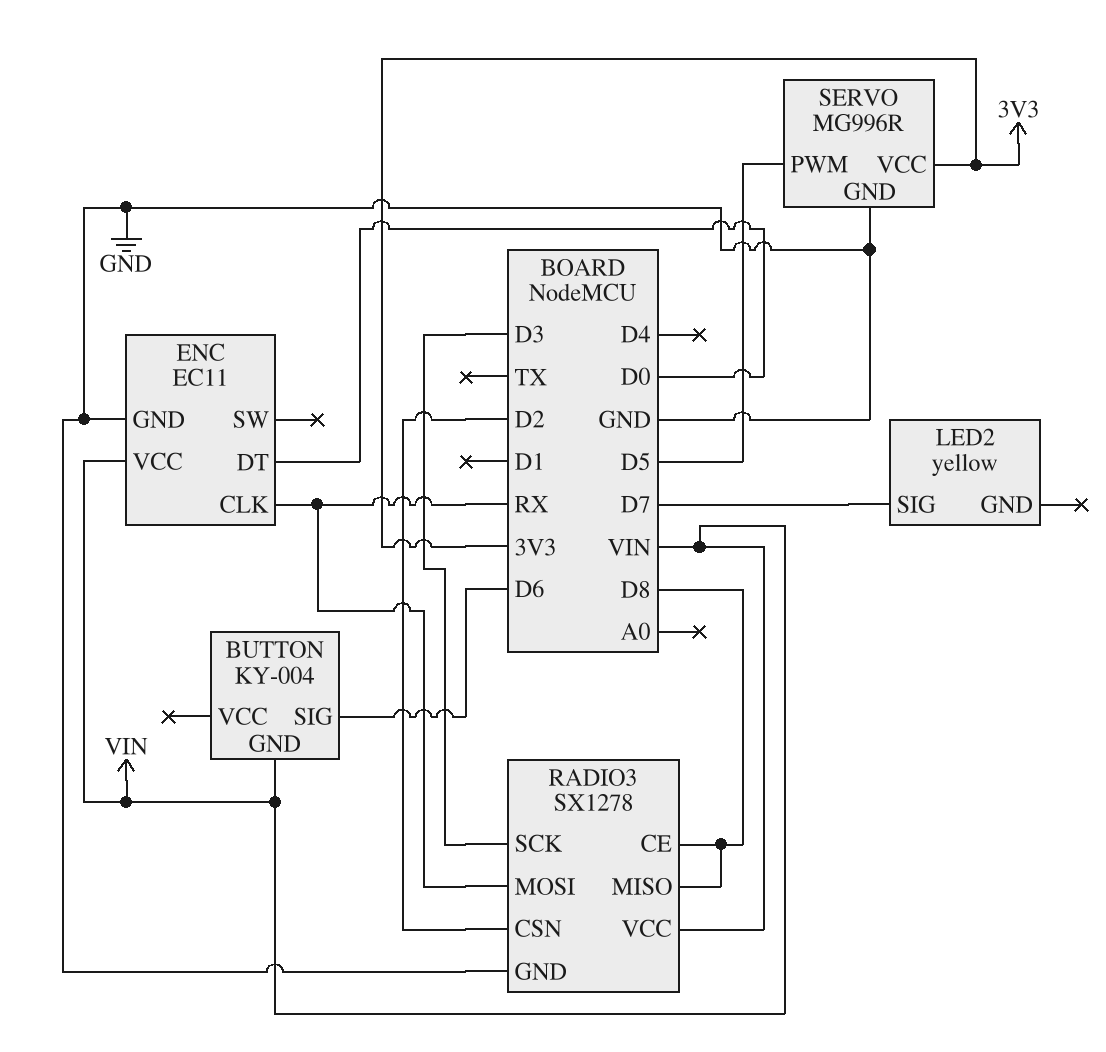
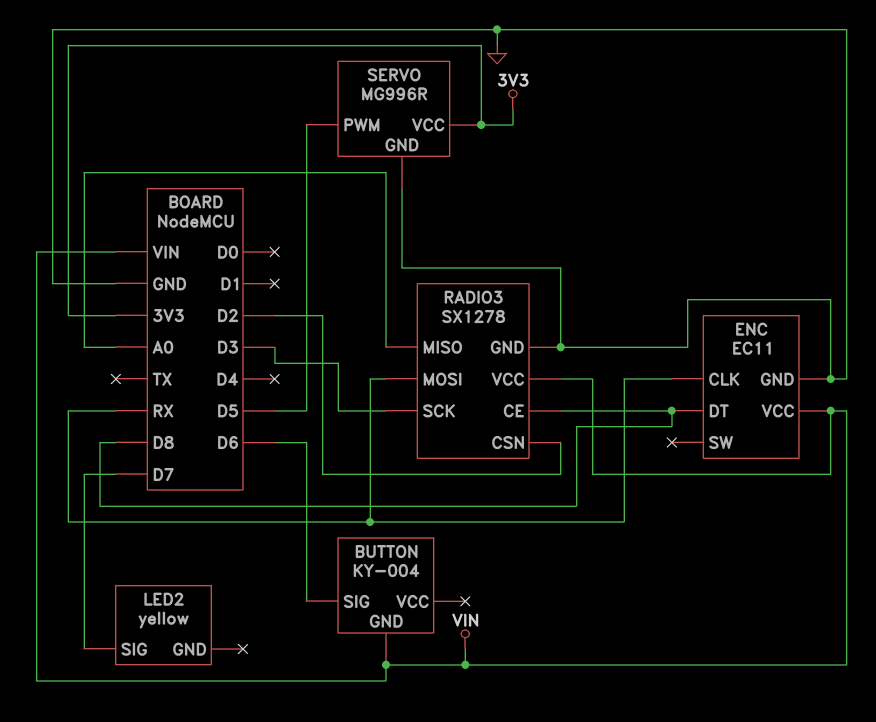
ENC pin DT: D0 -> D8
RADIO3 pin MISO: D8 -> A0

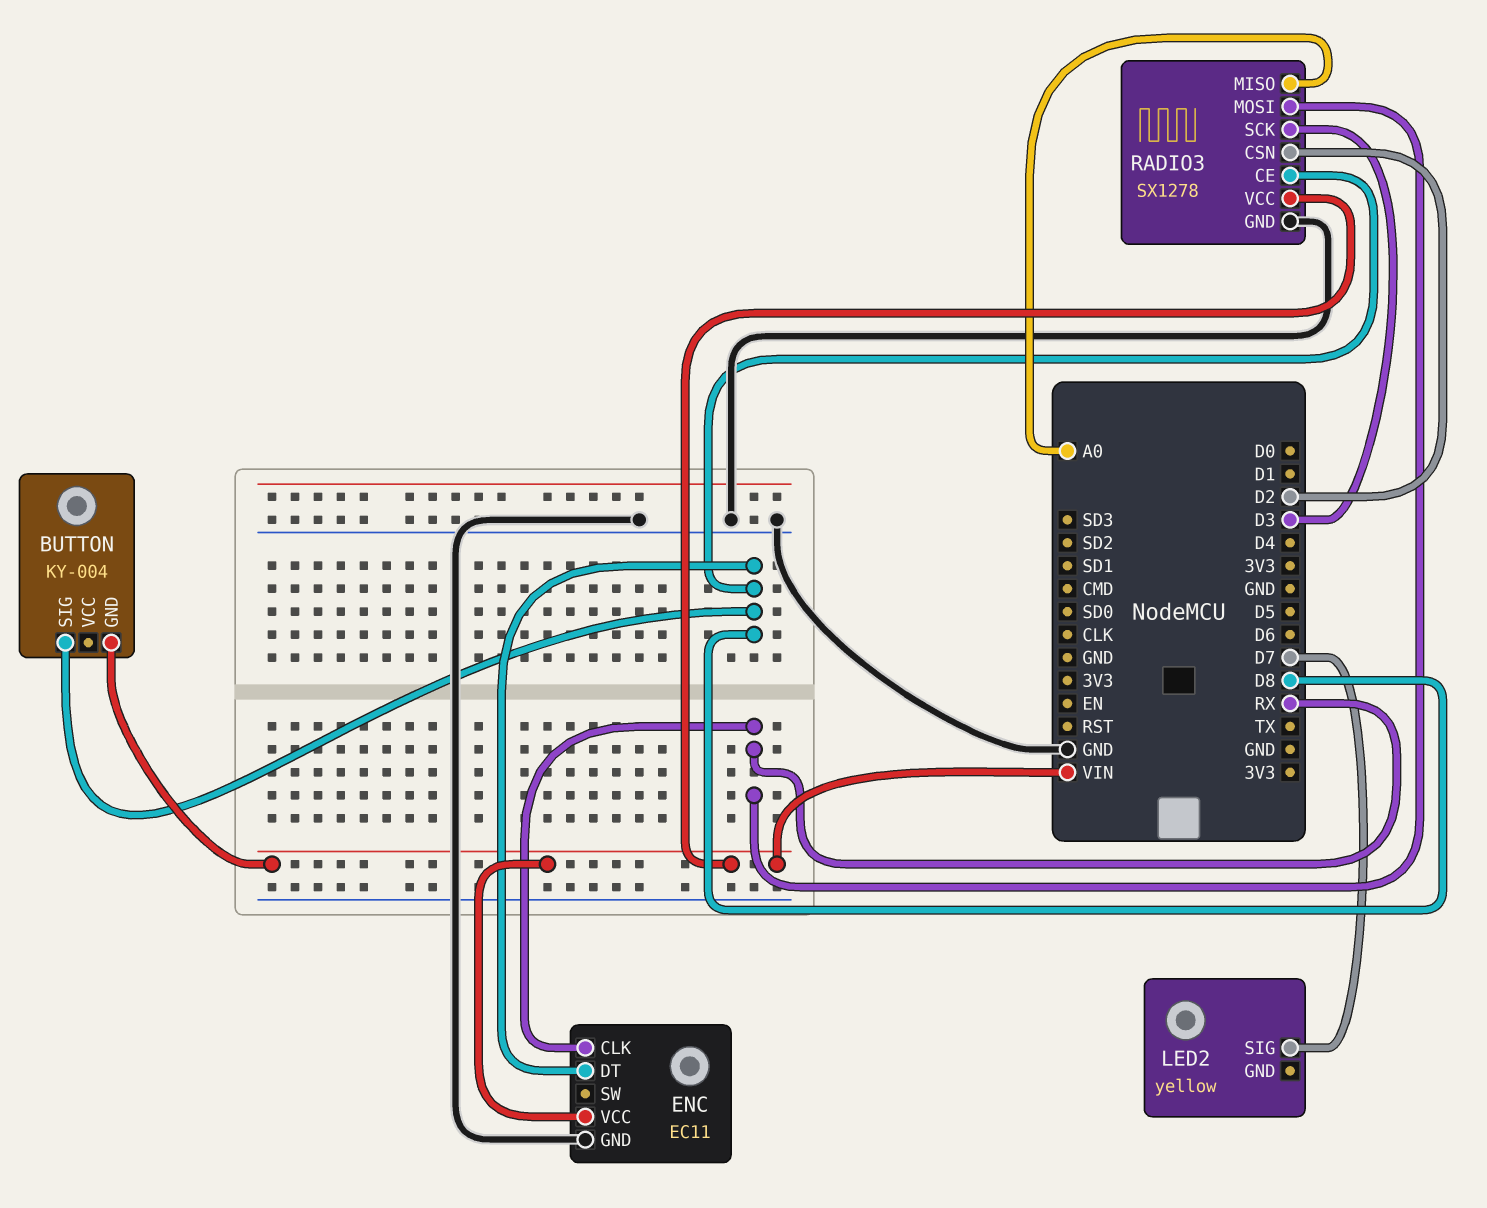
BUTTON pin SIG: D6 -> D8
SERVO: MG996R -> none
SERVO pin GND: GND -> none
SERVO pin PWM: D5 -> none
SERVO pin VCC: 3V3 -> none

